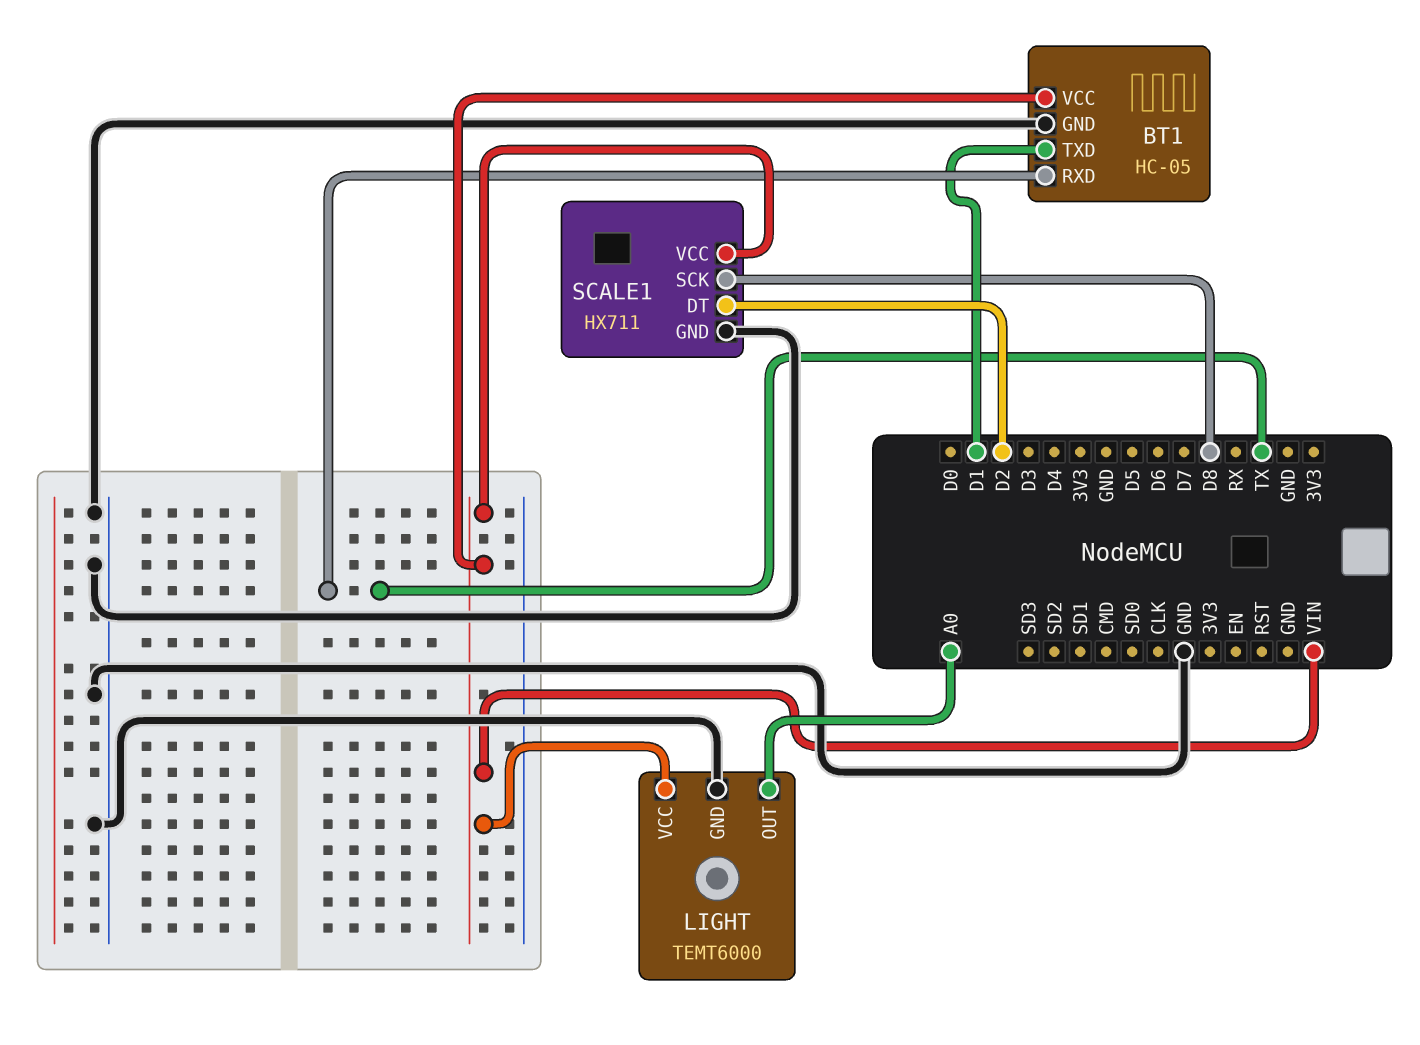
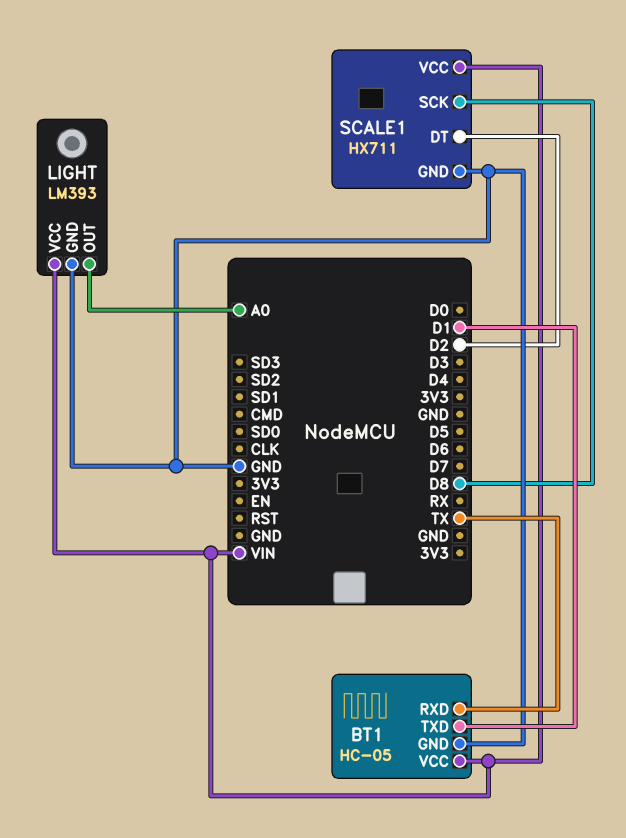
LIGHT: TEMT6000 -> LM393

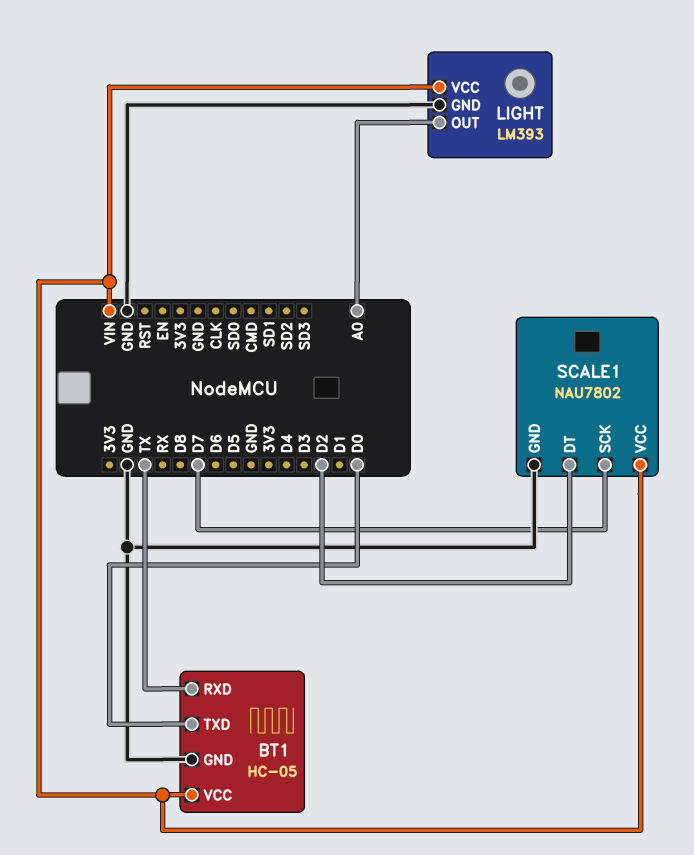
BT1 pin TXD: D1 -> D0
SCALE1: HX711 -> NAU7802
SCALE1 pin SCK: D8 -> D7

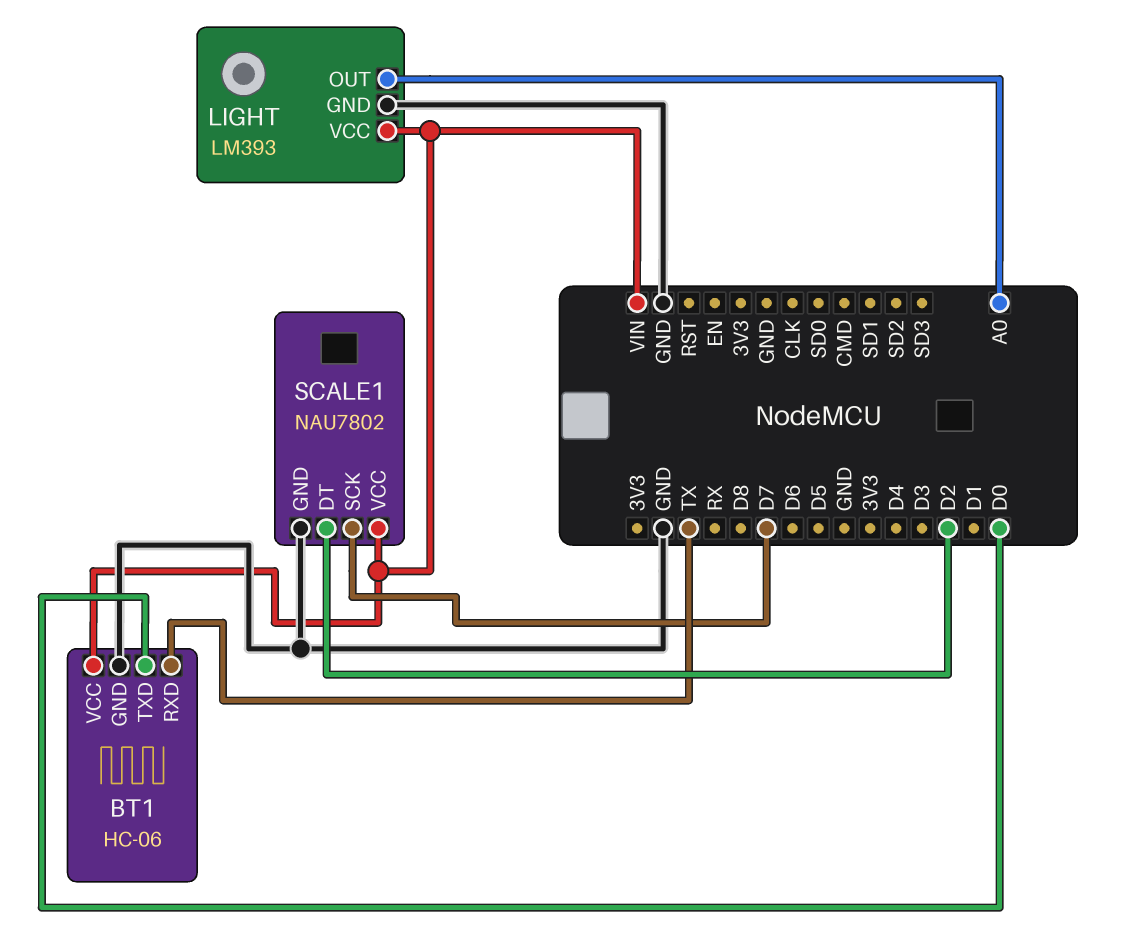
BT1: HC-05 -> HC-06

